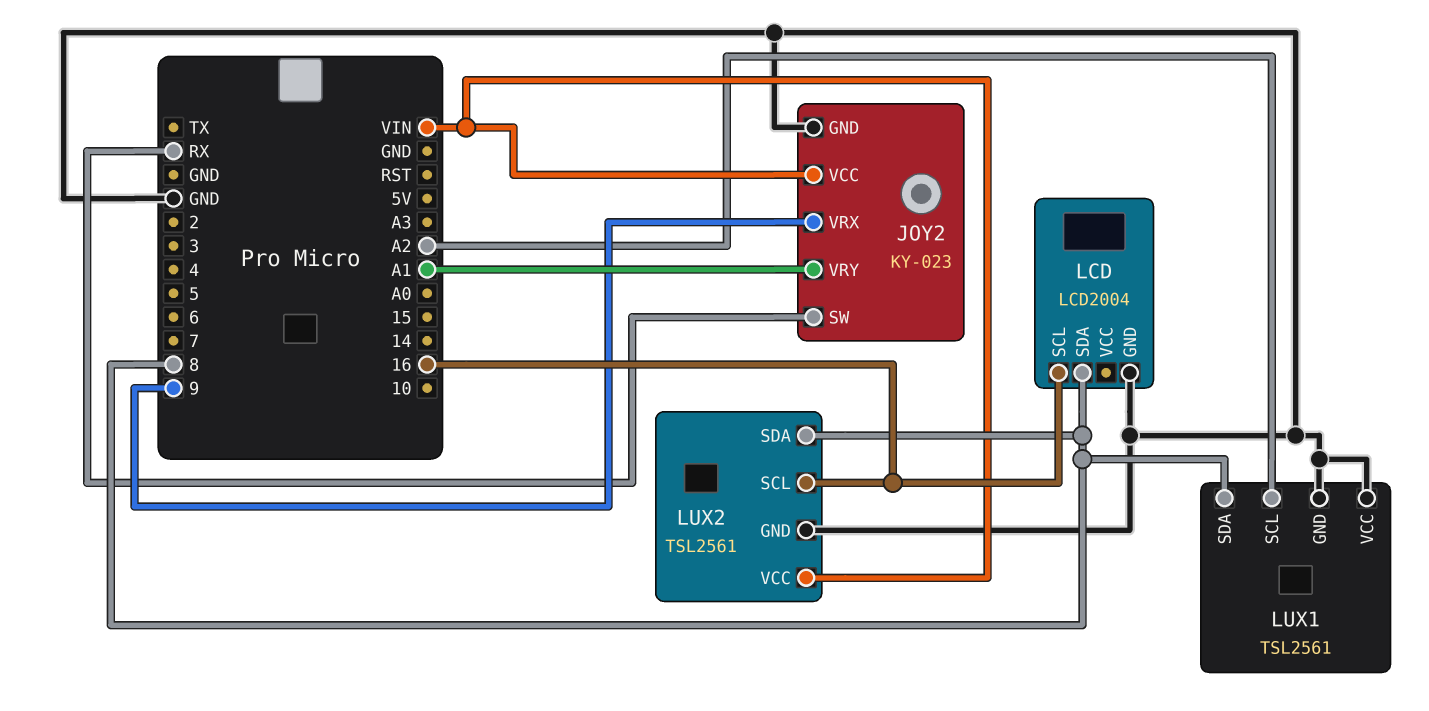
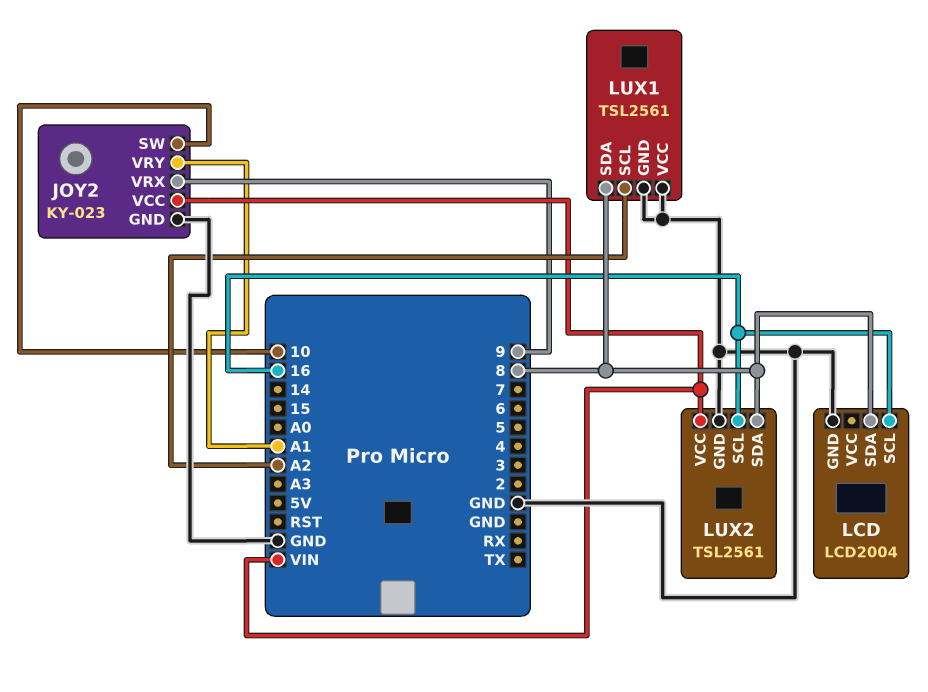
JOY2 pin SW: RX -> 10

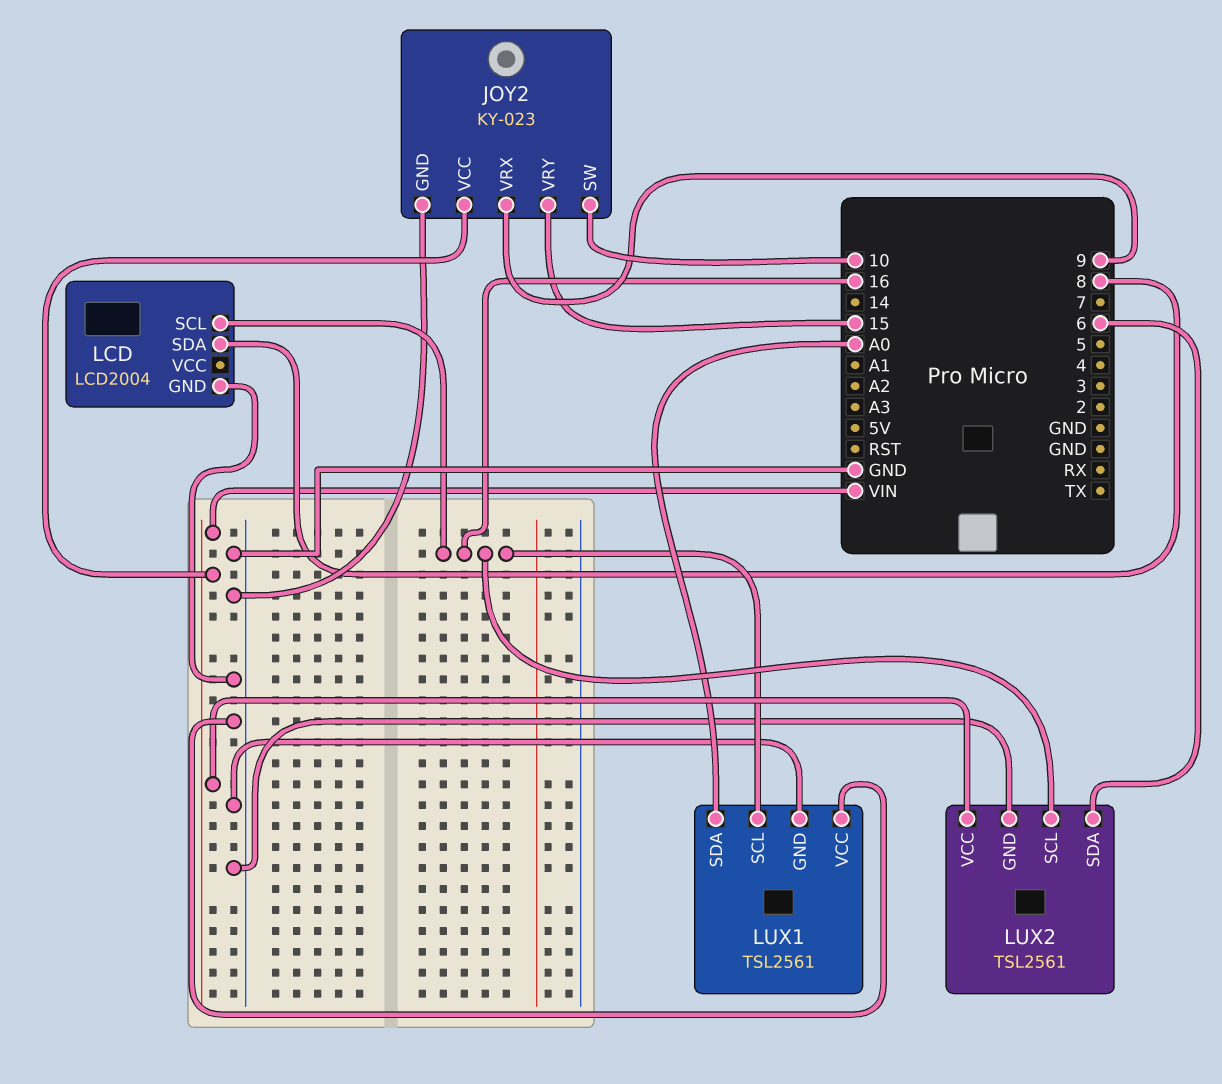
JOY2 pin VRY: A1 -> 15
LUX1 pin SCL: A2 -> 16
LUX1 pin SDA: 8 -> A0
LUX2 pin SDA: 8 -> 6

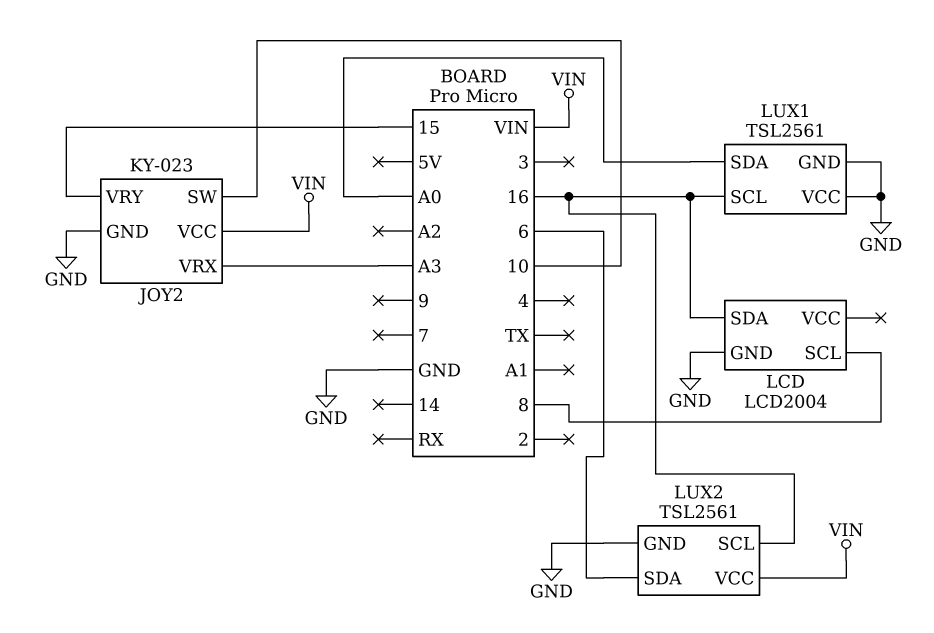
JOY2 pin VRX: 9 -> A3
LCD pin SCL: 16 -> 8
LCD pin SDA: 8 -> 16

